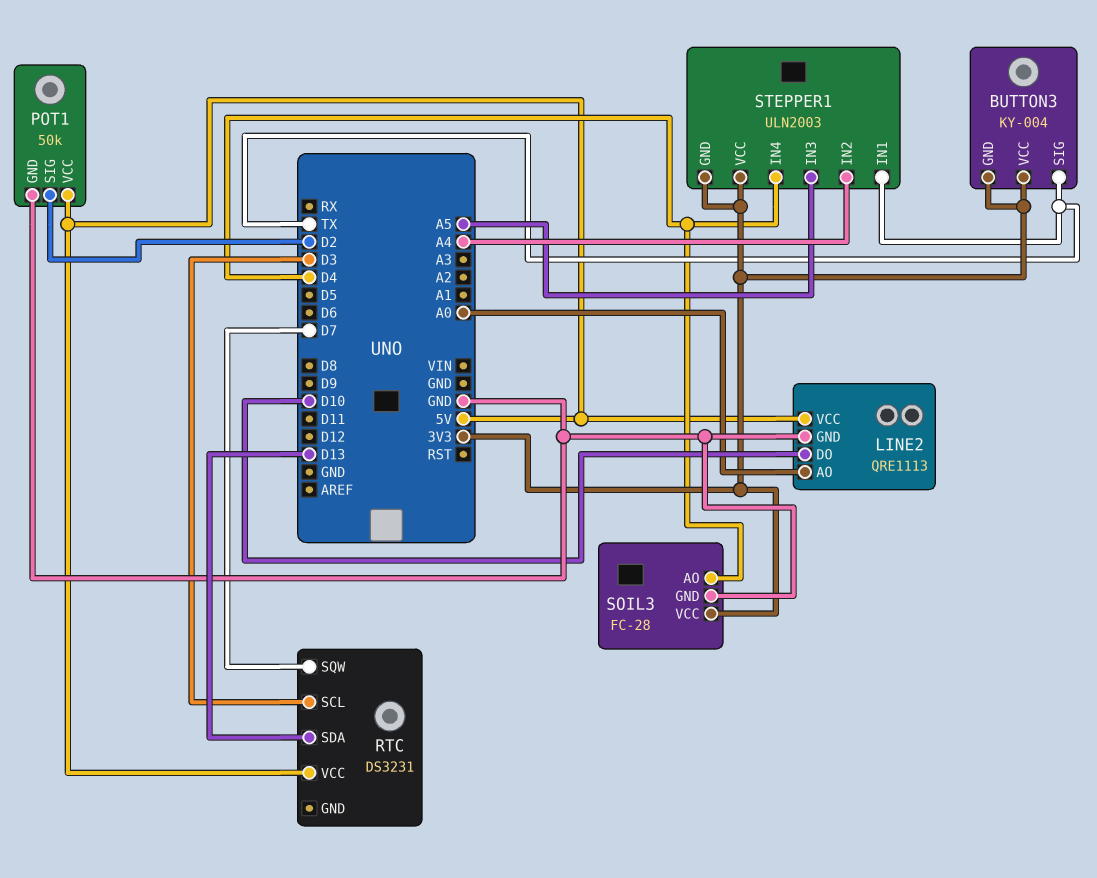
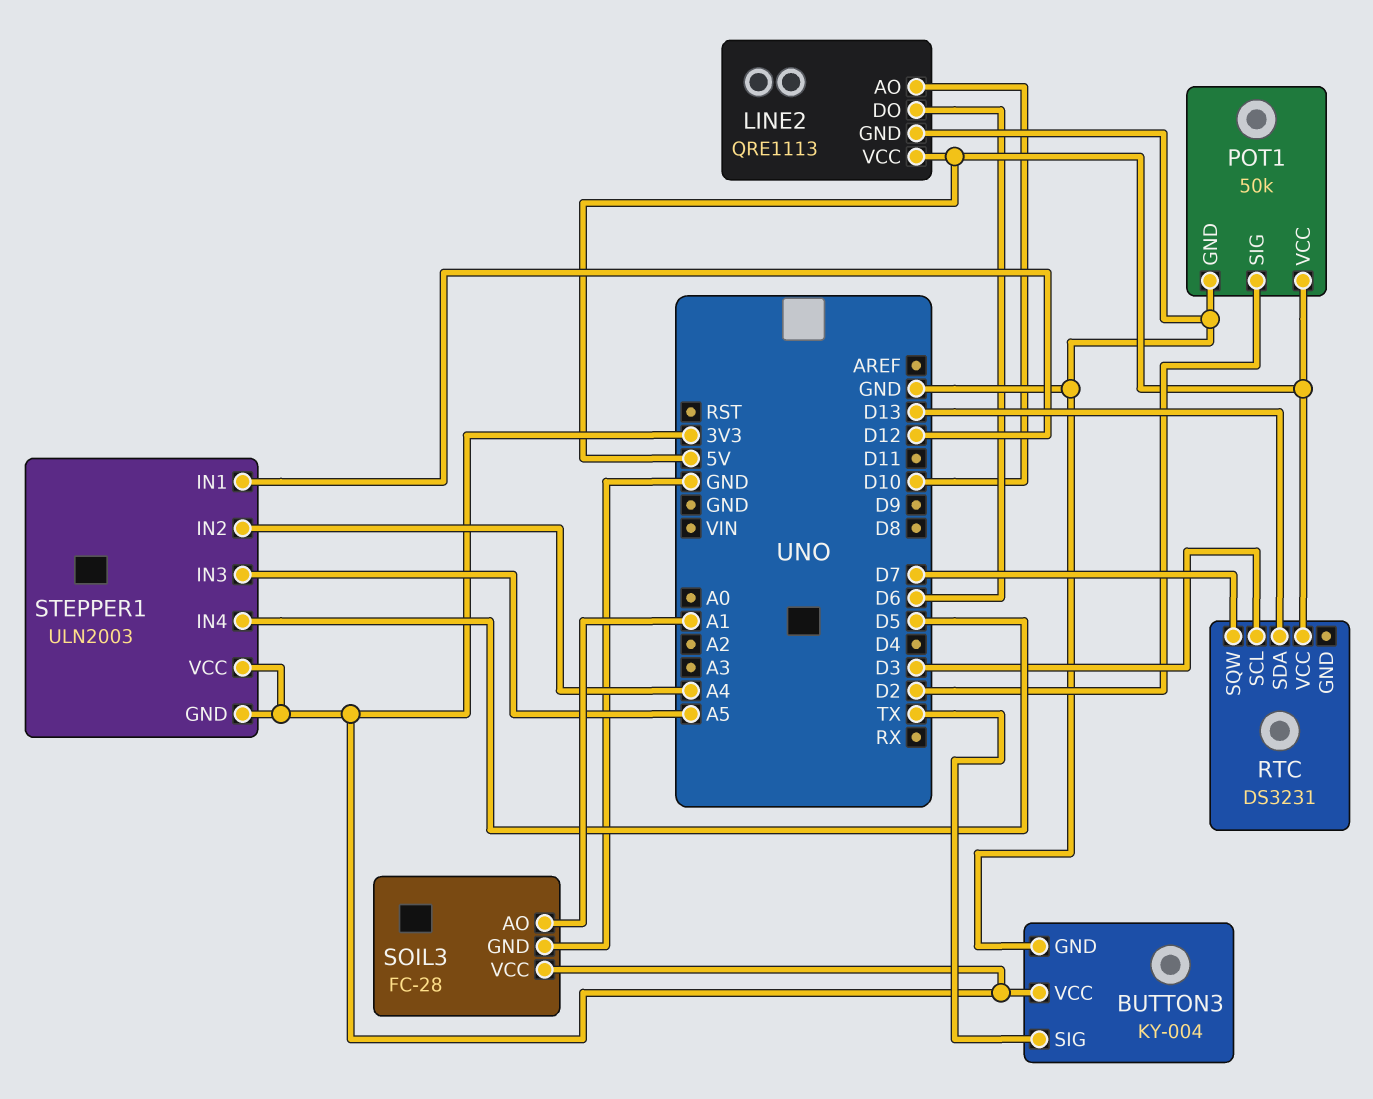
BUTTON3 pin GND: 3V3 -> GND
LINE2 pin AO: A0 -> D10
LINE2 pin DO: D10 -> D6
SOIL3 pin AO: D4 -> A1
STEPPER1 pin IN1: TX -> D12
STEPPER1 pin IN4: D4 -> D5

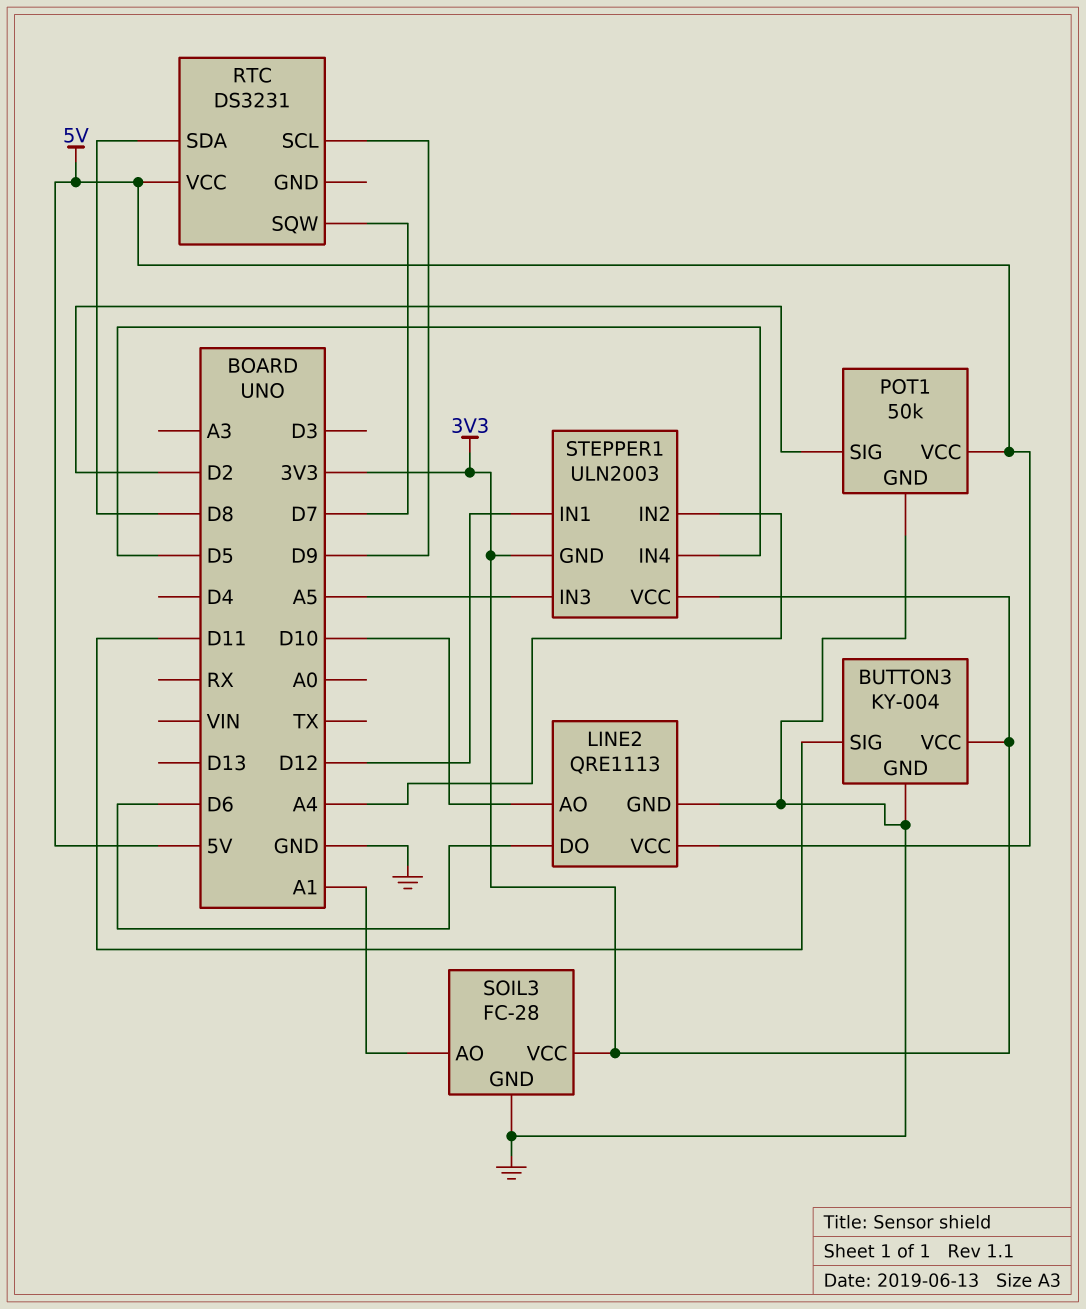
BUTTON3 pin SIG: TX -> D11
RTC pin SCL: D3 -> D9
RTC pin SDA: D13 -> D8

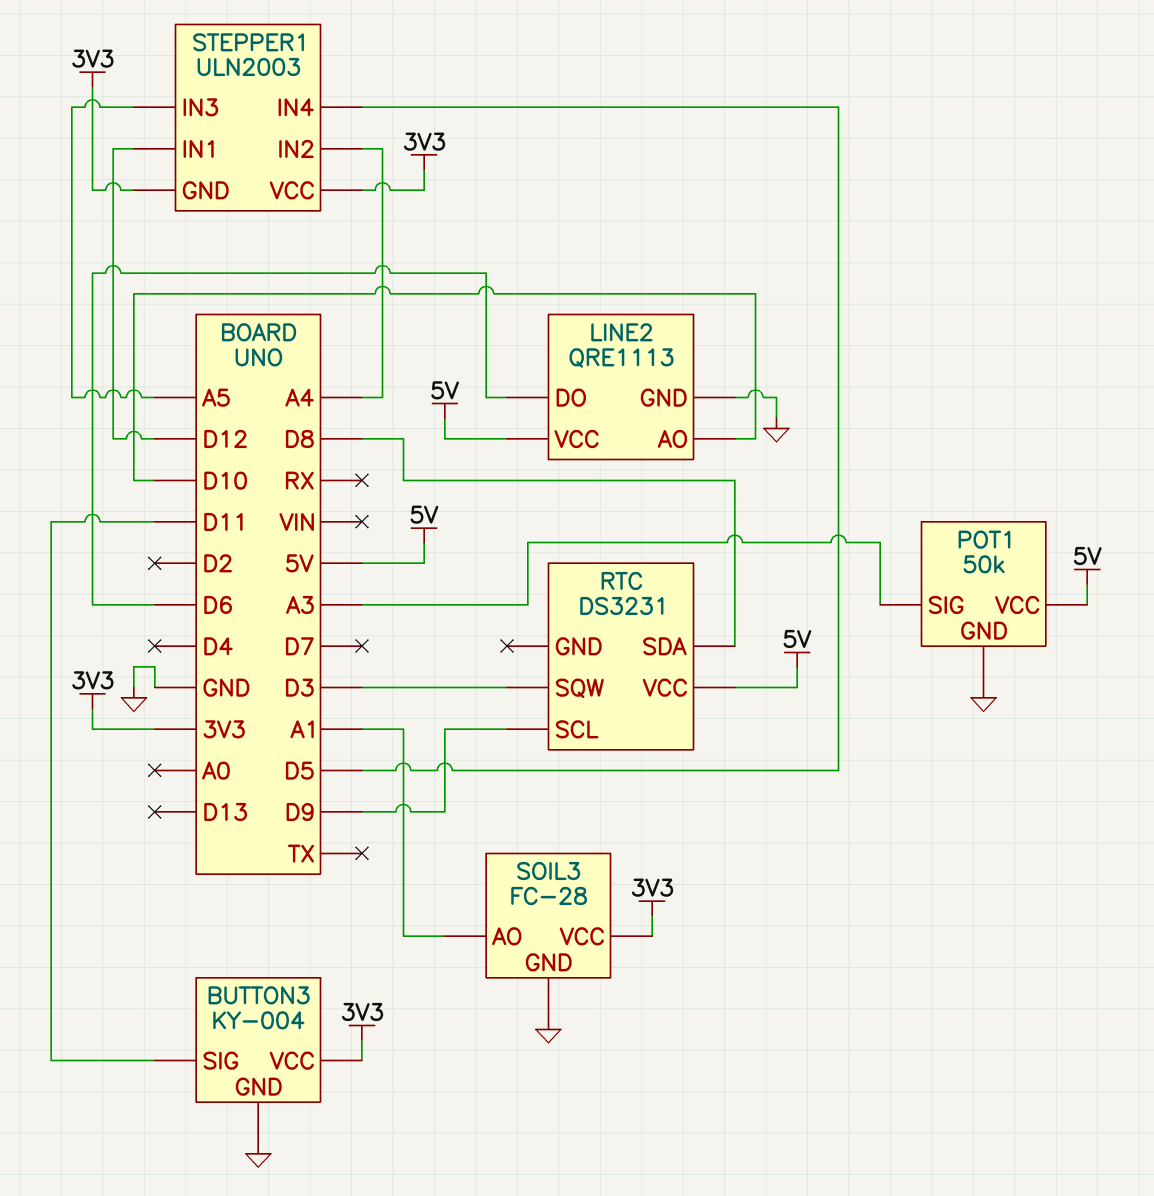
POT1 pin SIG: D2 -> A3
RTC pin SQW: D7 -> D3

